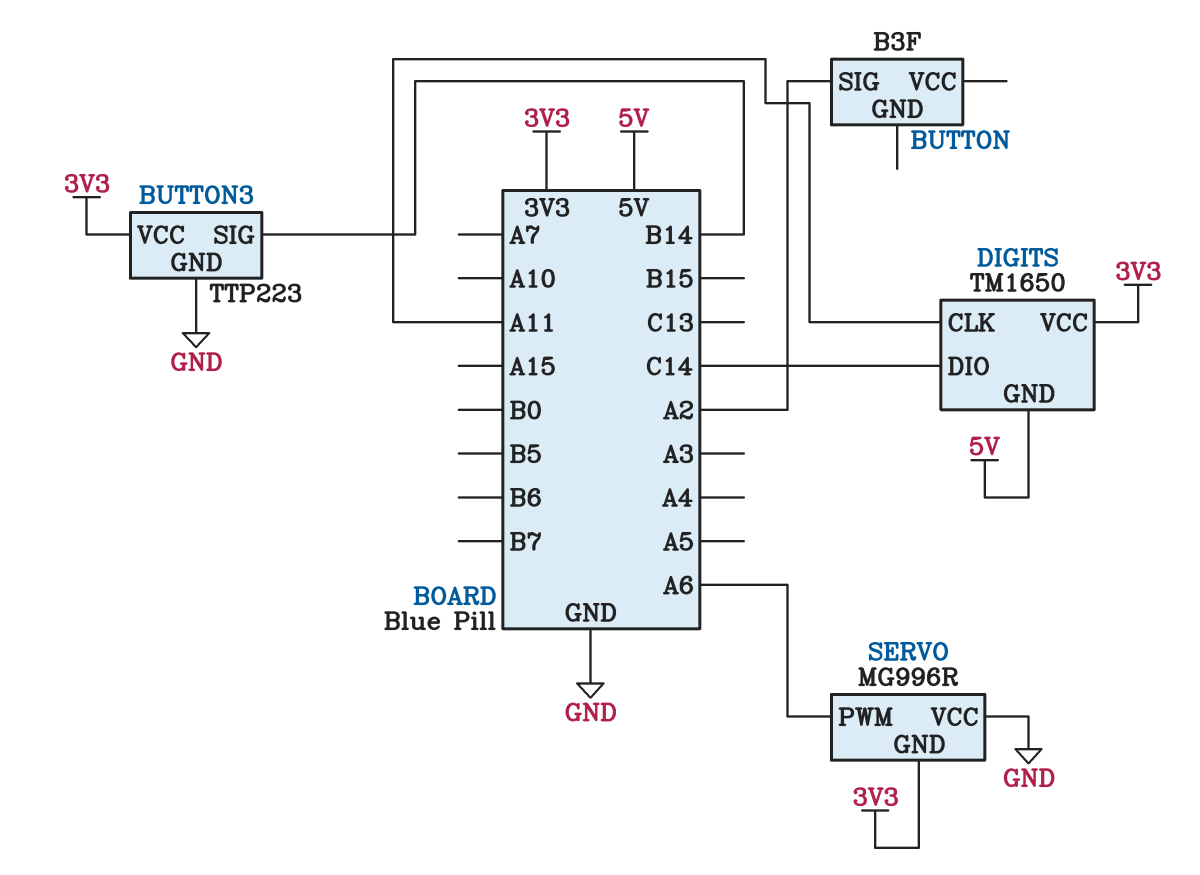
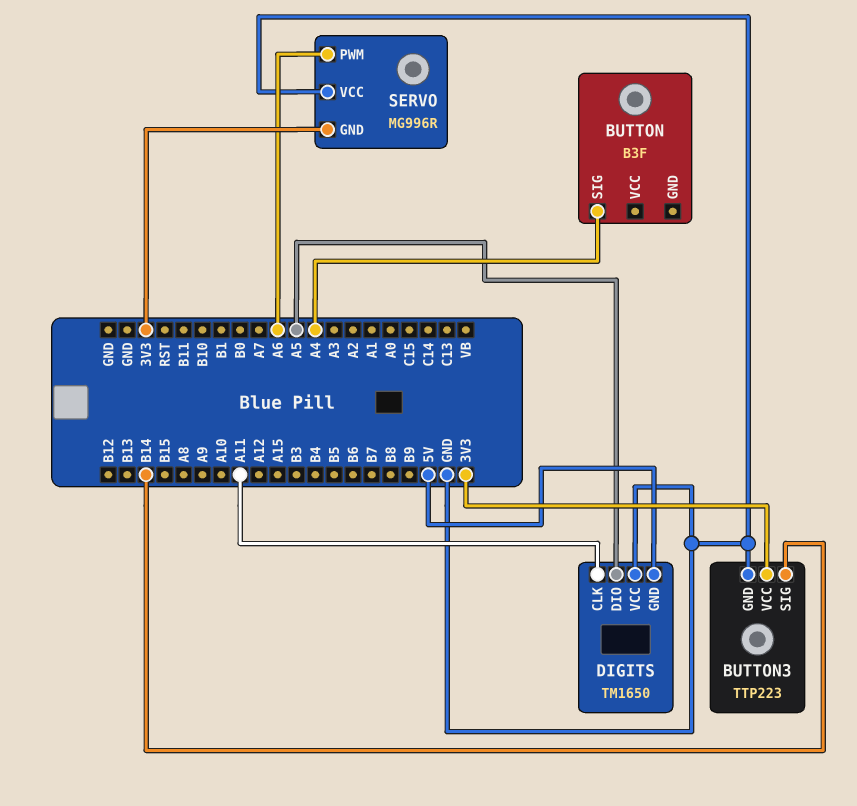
BUTTON pin SIG: A2 -> A4
DIGITS pin DIO: C14 -> A5
DIGITS pin VCC: 3V3 -> GND

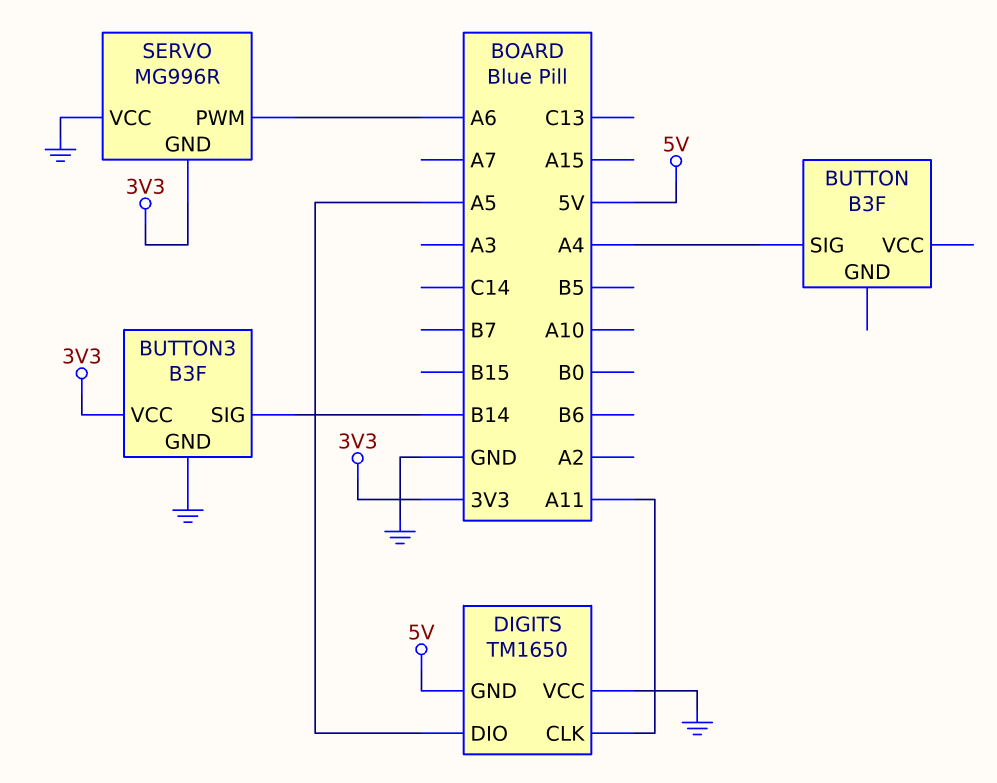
BUTTON3: TTP223 -> B3F

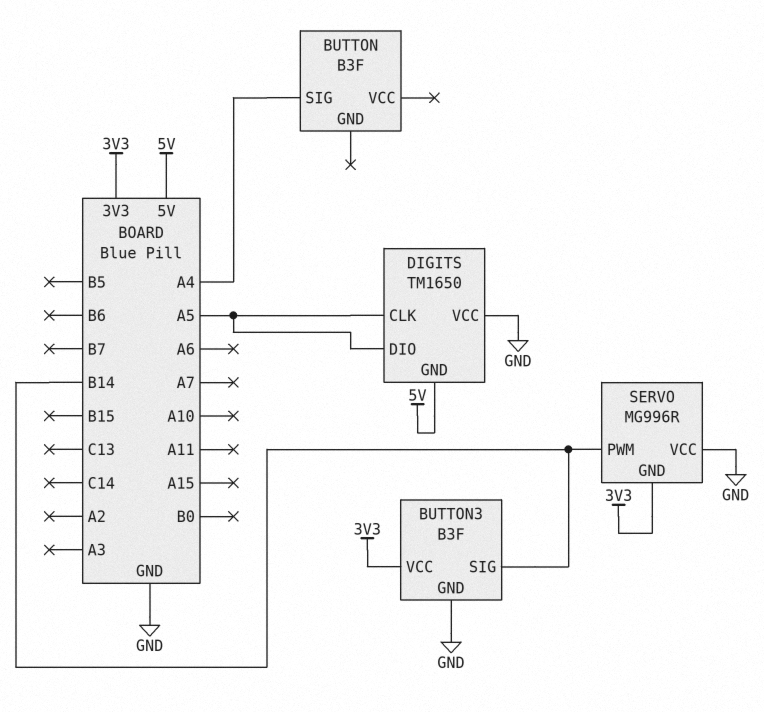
DIGITS pin CLK: A11 -> A5
SERVO pin PWM: A6 -> B14

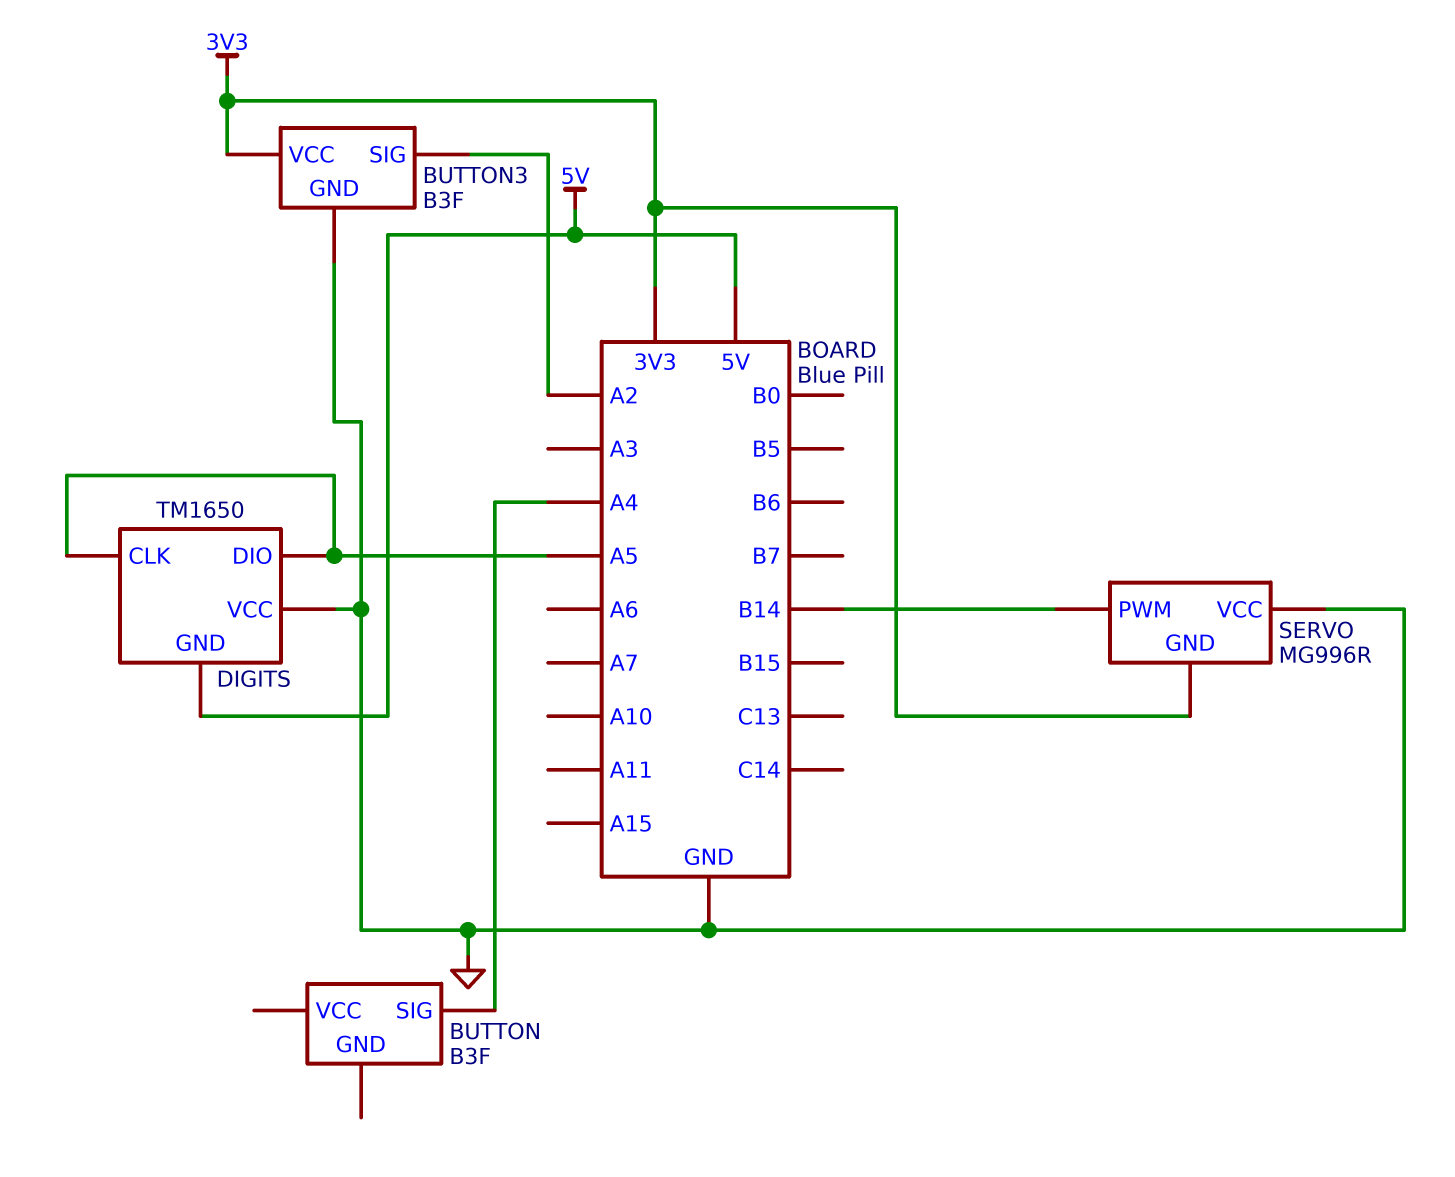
BUTTON3 pin SIG: B14 -> A2

